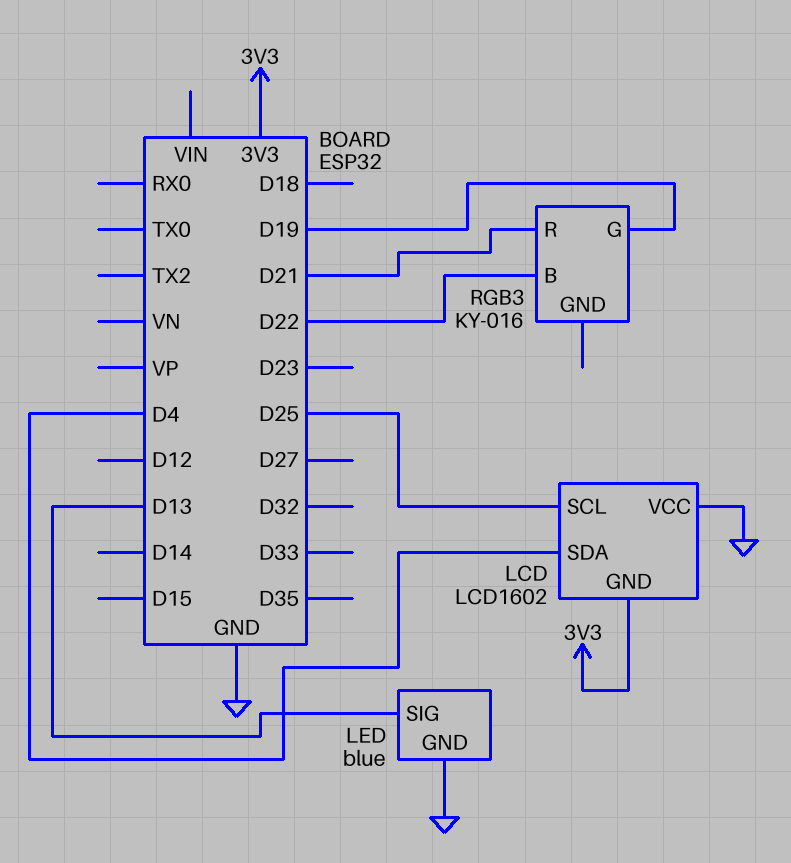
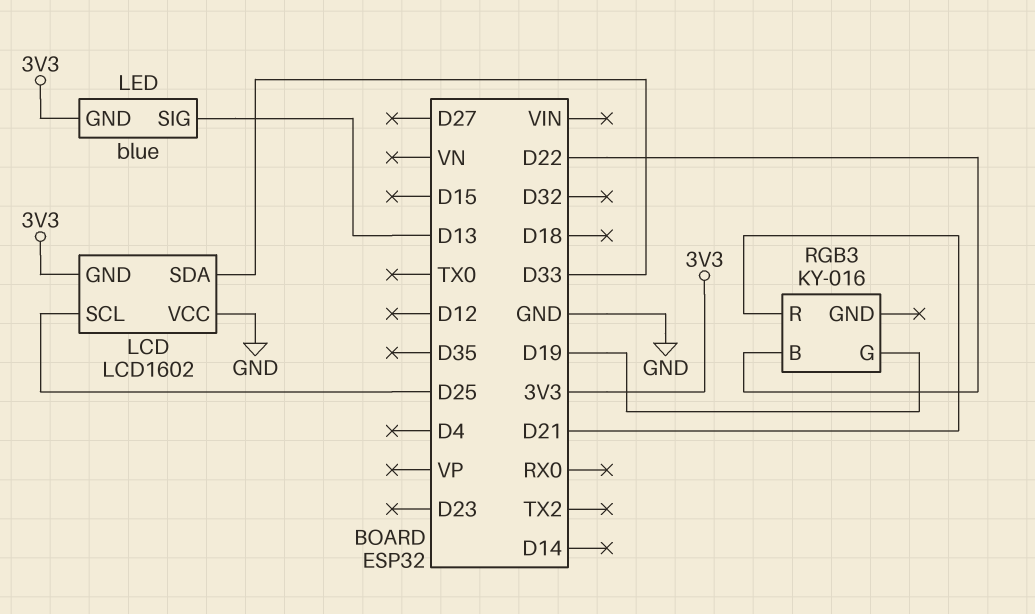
LCD pin SDA: D4 -> D33
LED pin GND: GND -> 3V3

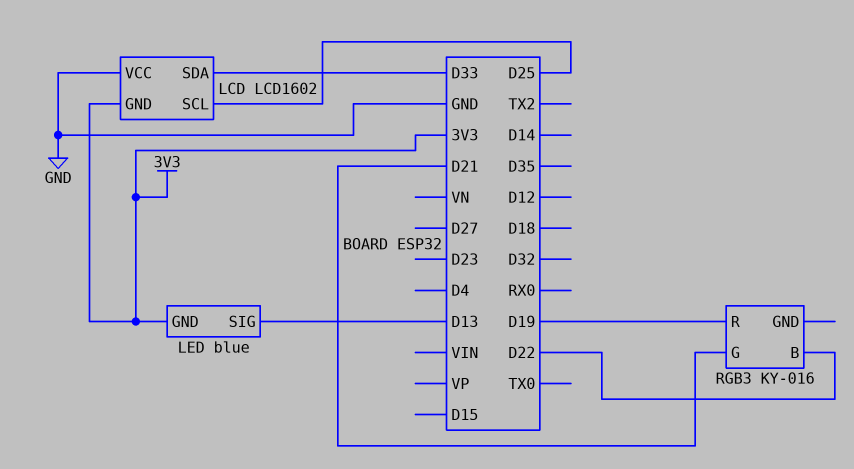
RGB3 pin G: D19 -> D21
RGB3 pin R: D21 -> D19

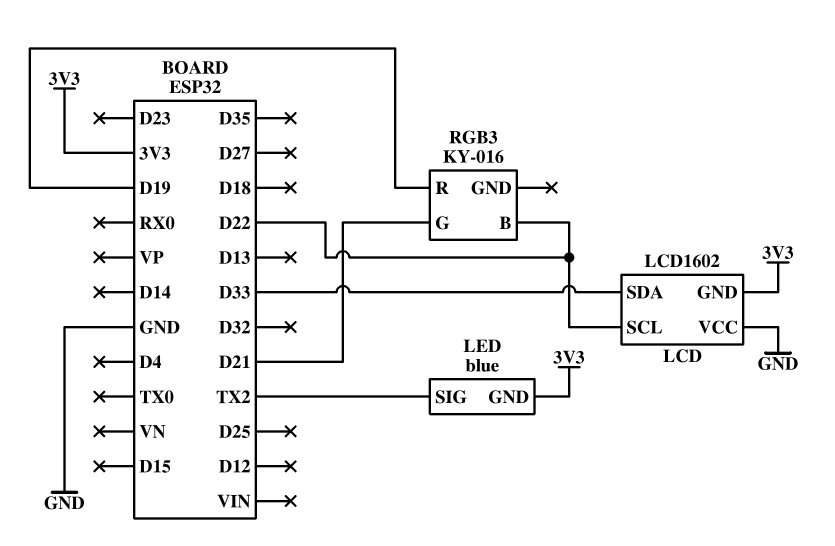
LCD pin SCL: D25 -> D22
LED pin SIG: D13 -> TX2

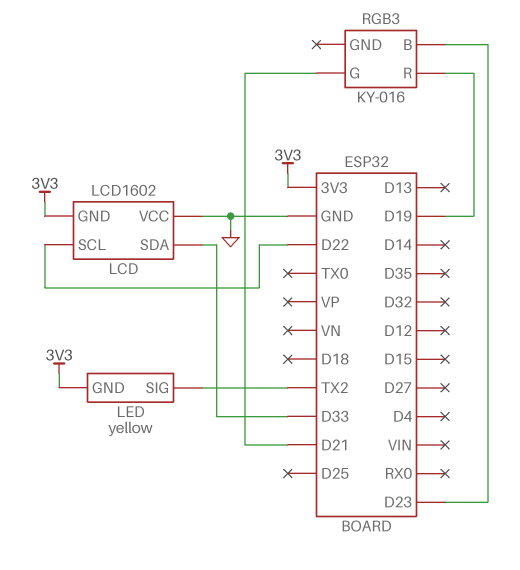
LED: blue -> yellow
RGB3 pin B: D22 -> D23

